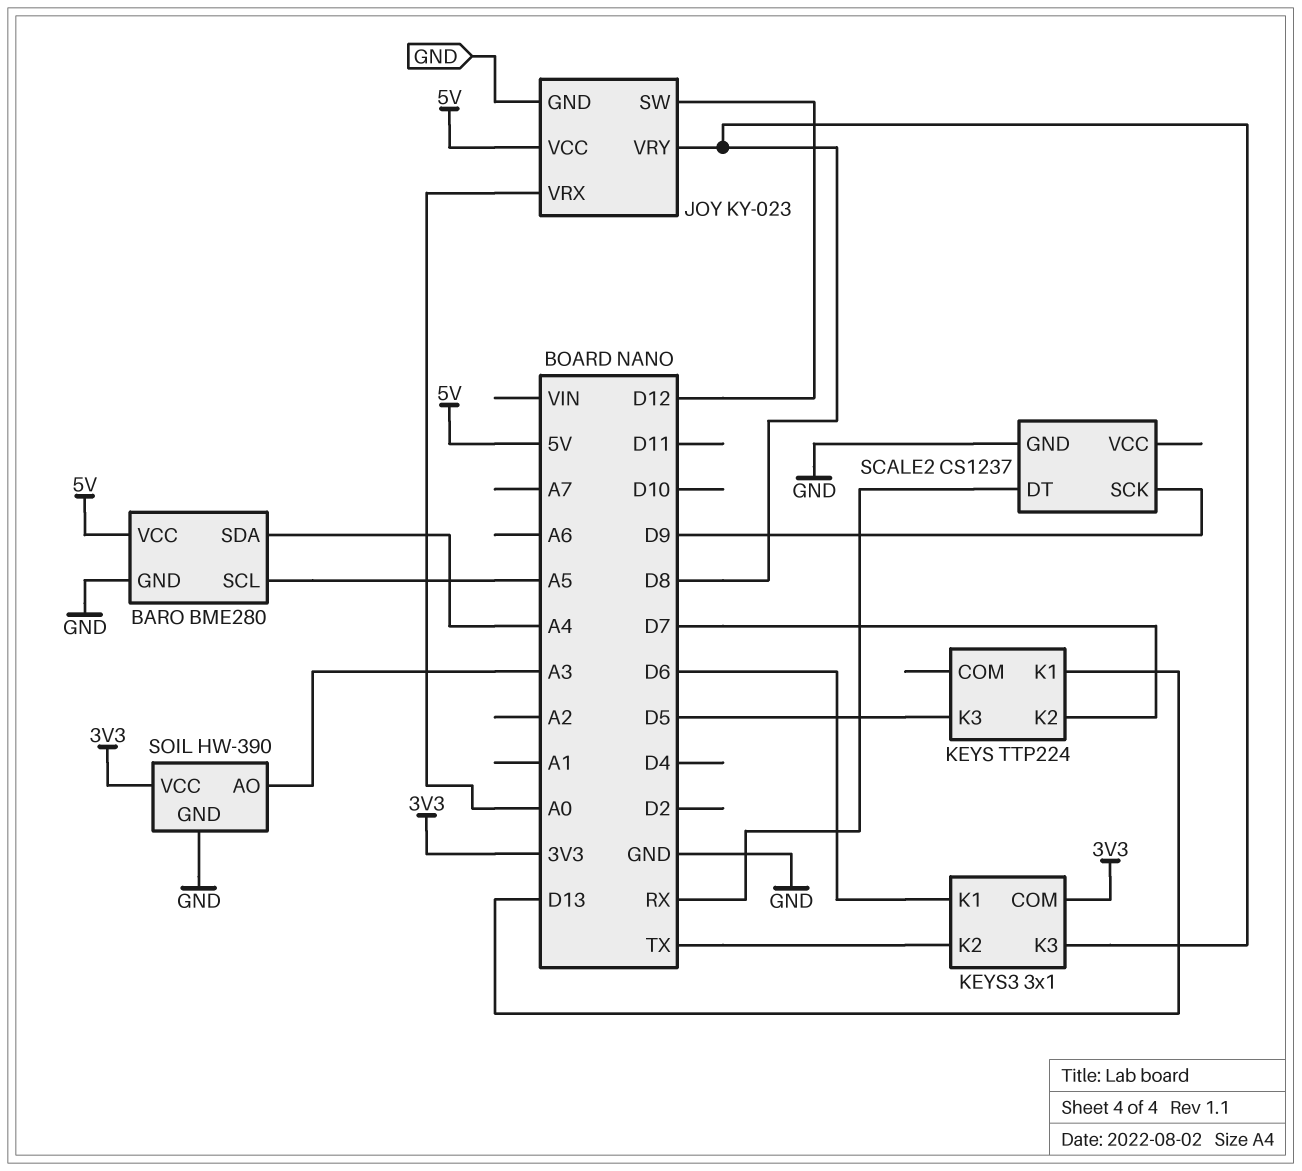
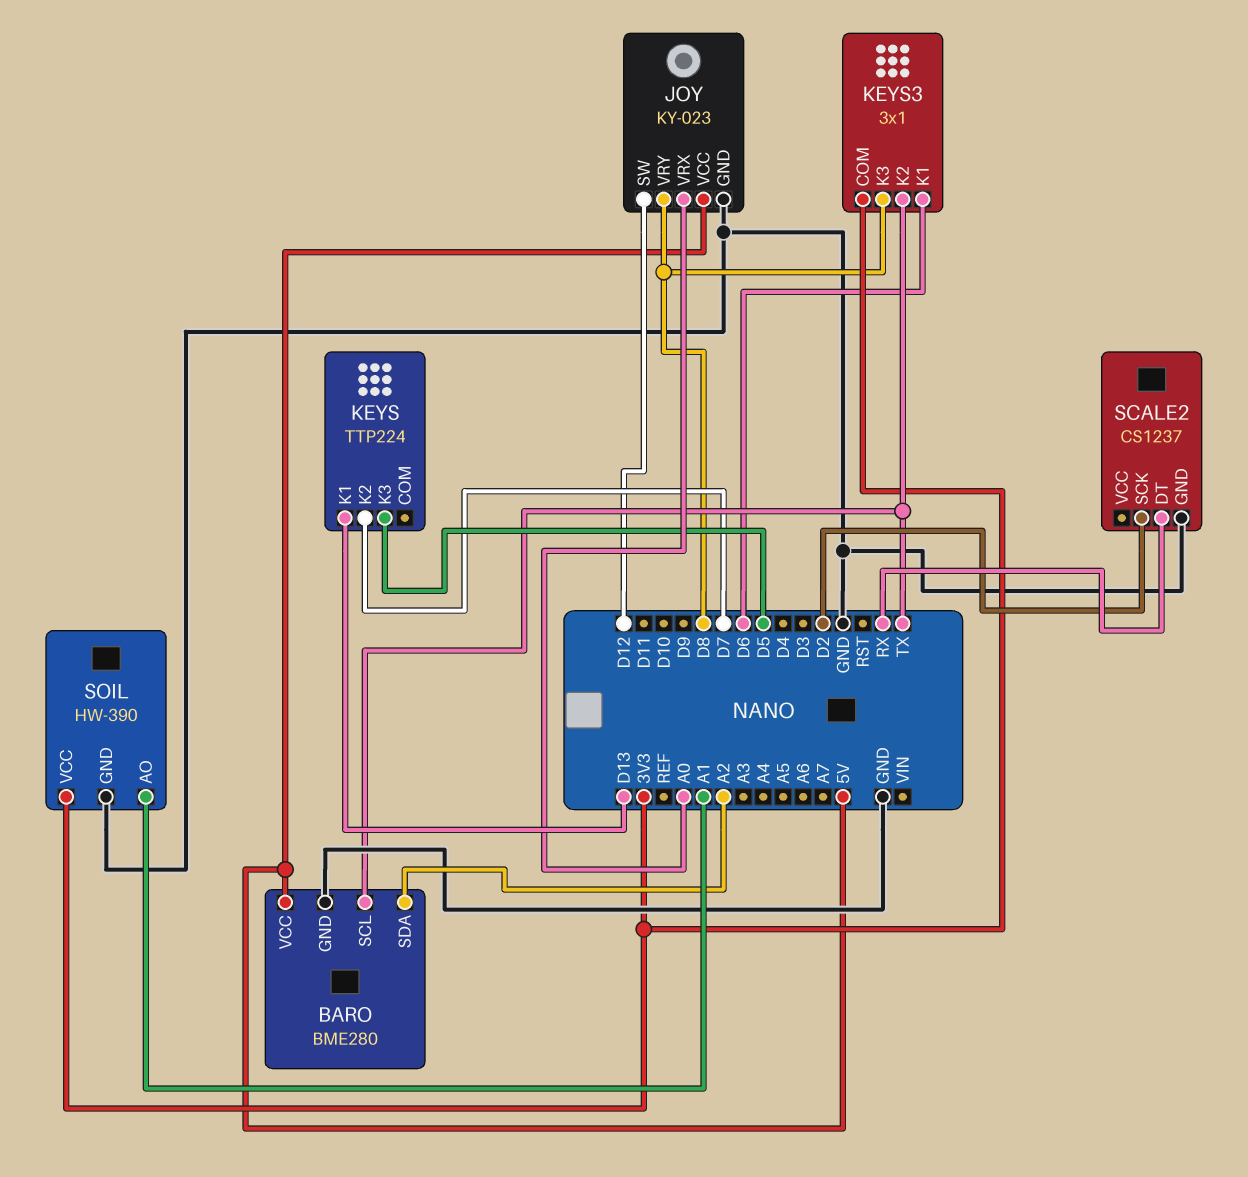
BARO pin SCL: A5 -> TX
BARO pin SDA: A4 -> A2
SCALE2 pin SCK: D9 -> D2
SOIL pin AO: A3 -> A1

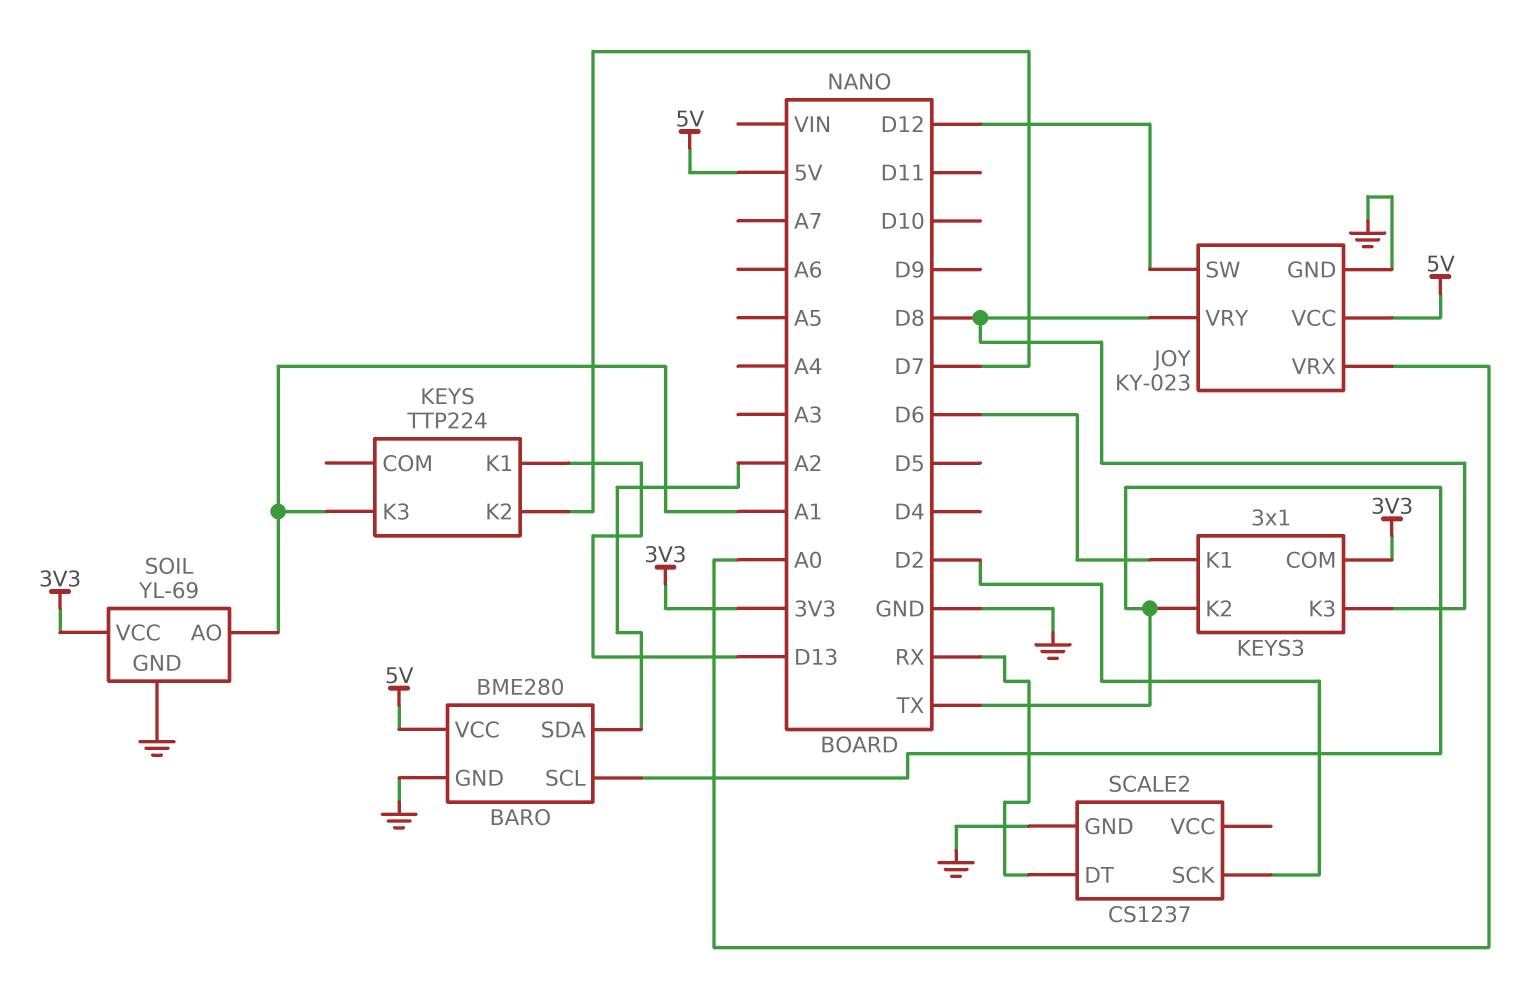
KEYS pin K3: D5 -> A1
SOIL: HW-390 -> YL-69

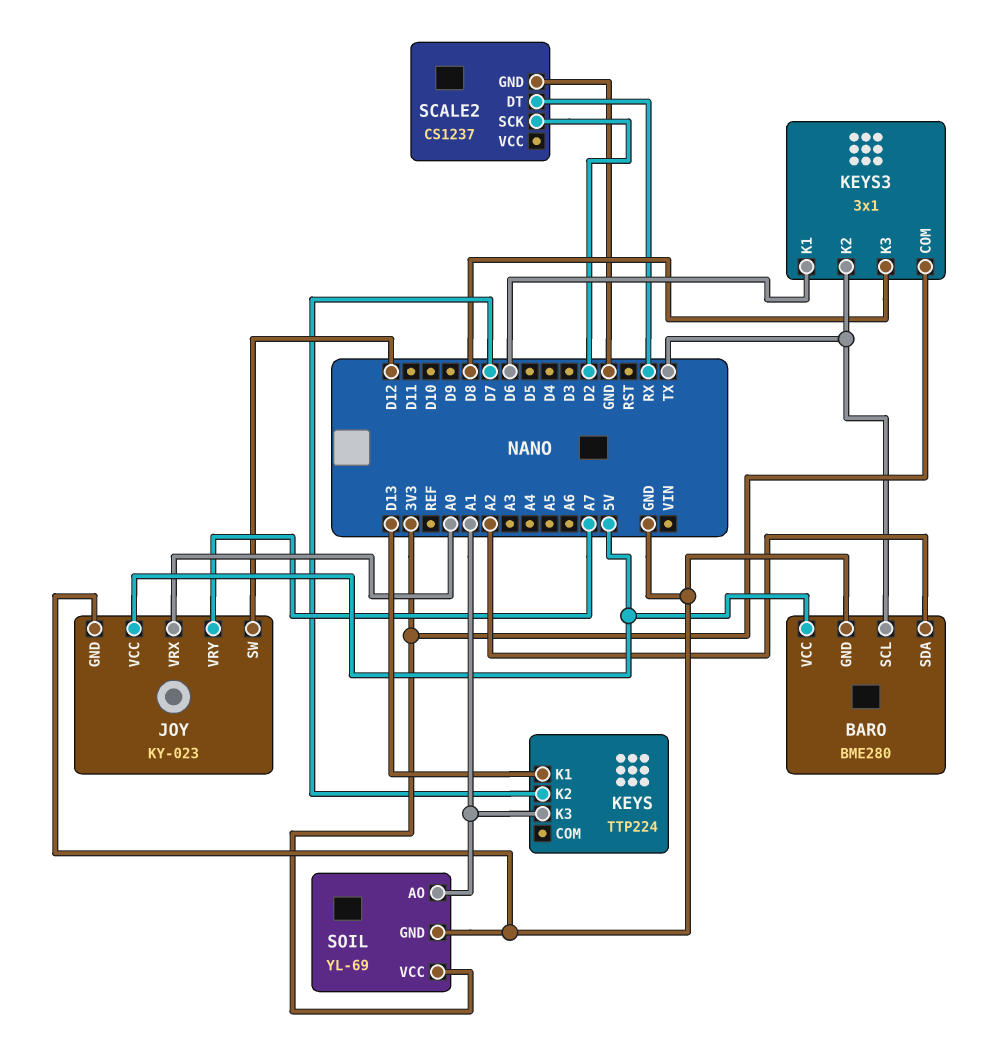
JOY pin VRY: D8 -> A7

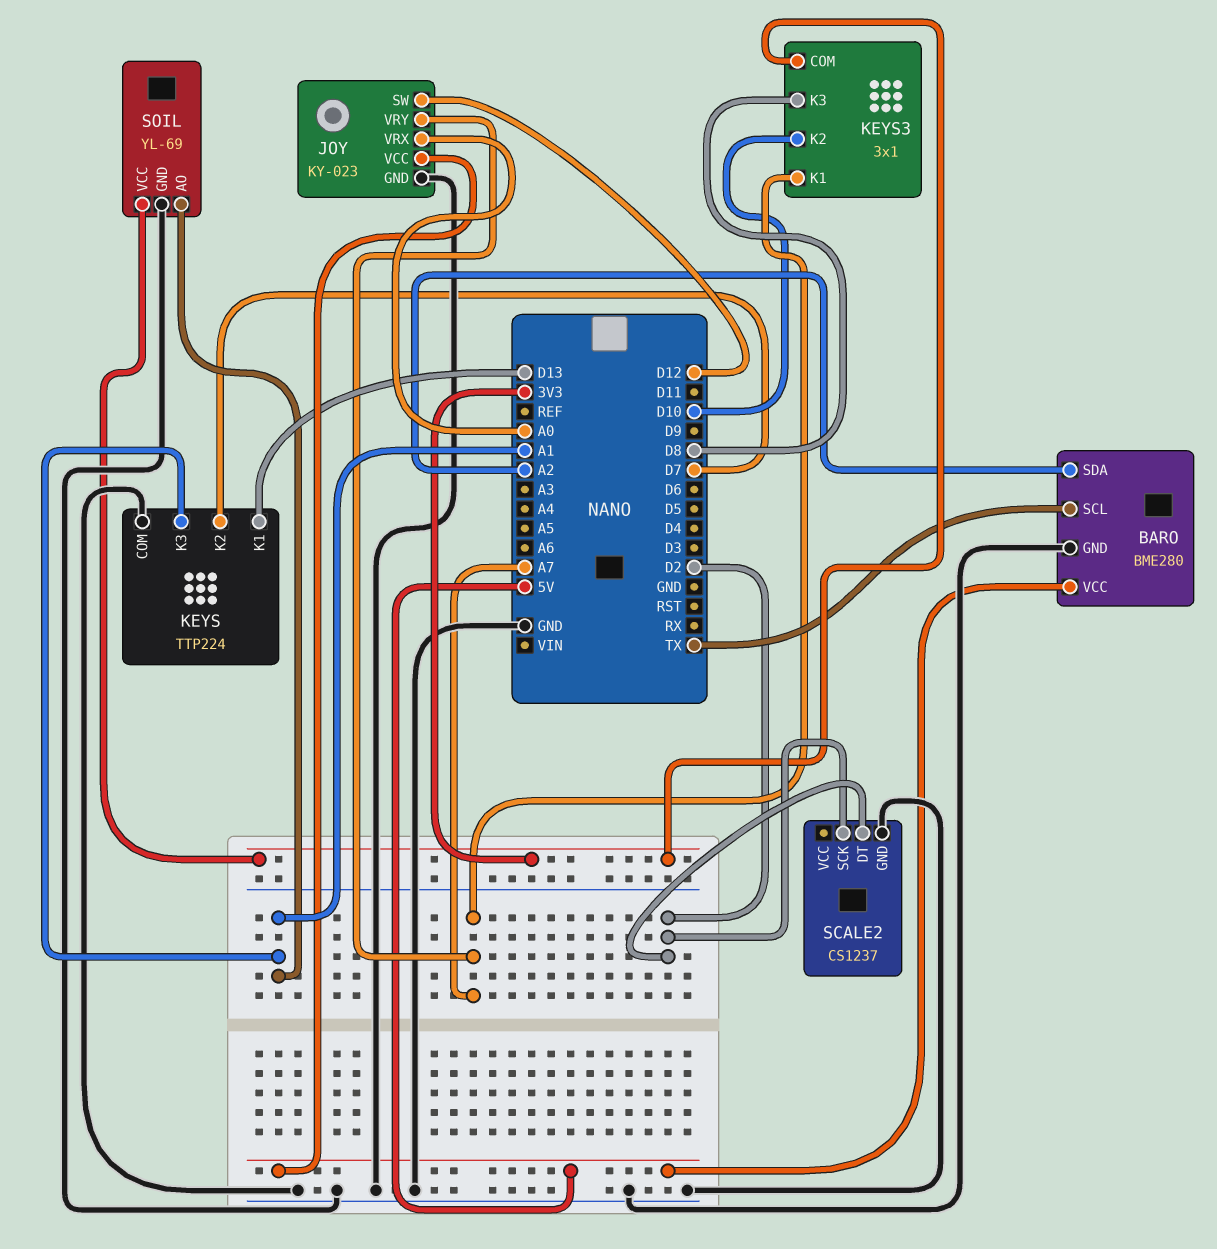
KEYS pin COM: none -> GND
KEYS3 pin K1: D6 -> A7
KEYS3 pin K2: TX -> D10
SCALE2 pin DT: RX -> D2

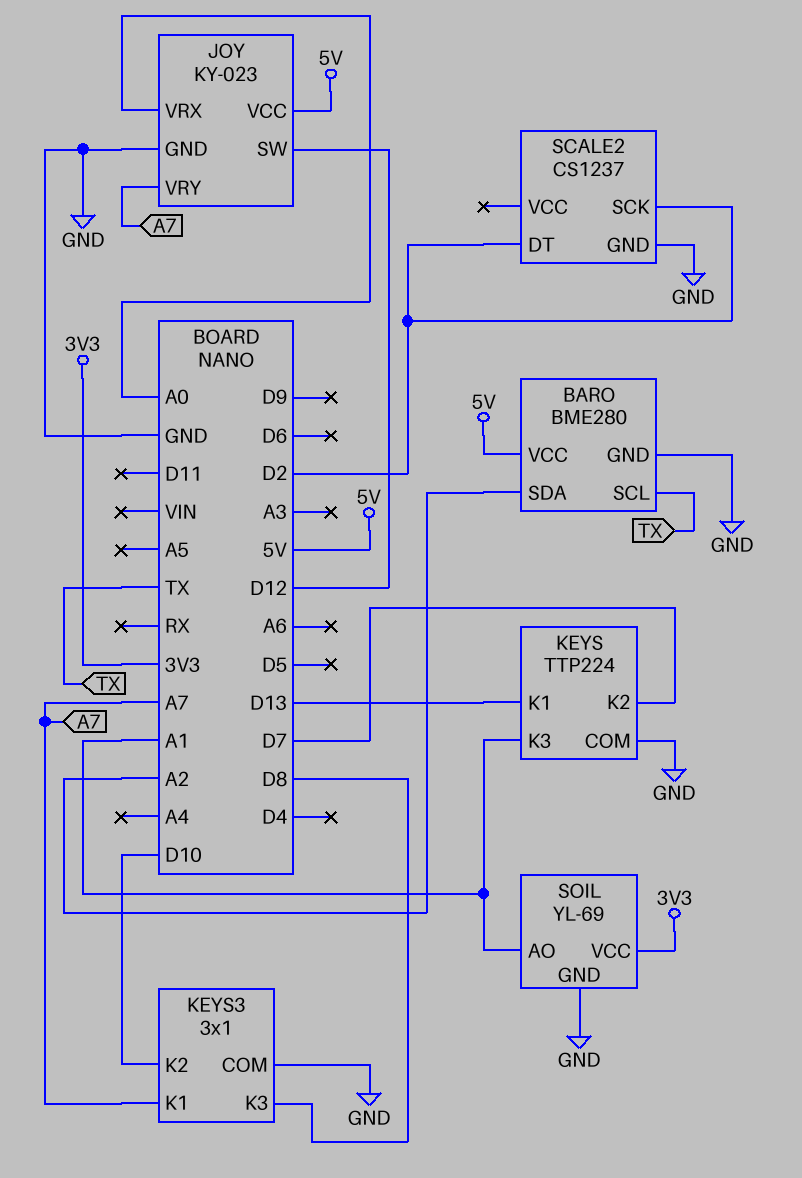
KEYS3 pin COM: 3V3 -> GND

